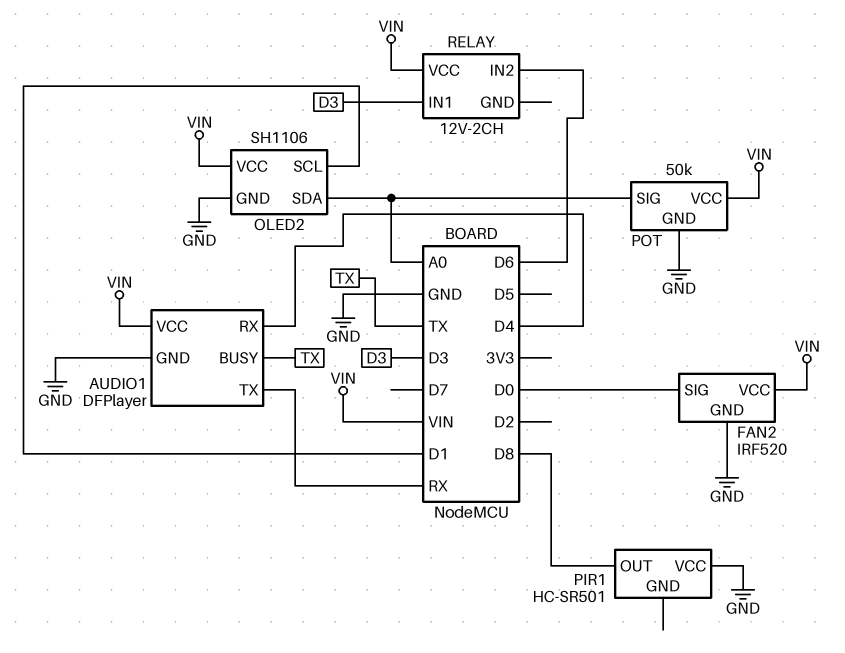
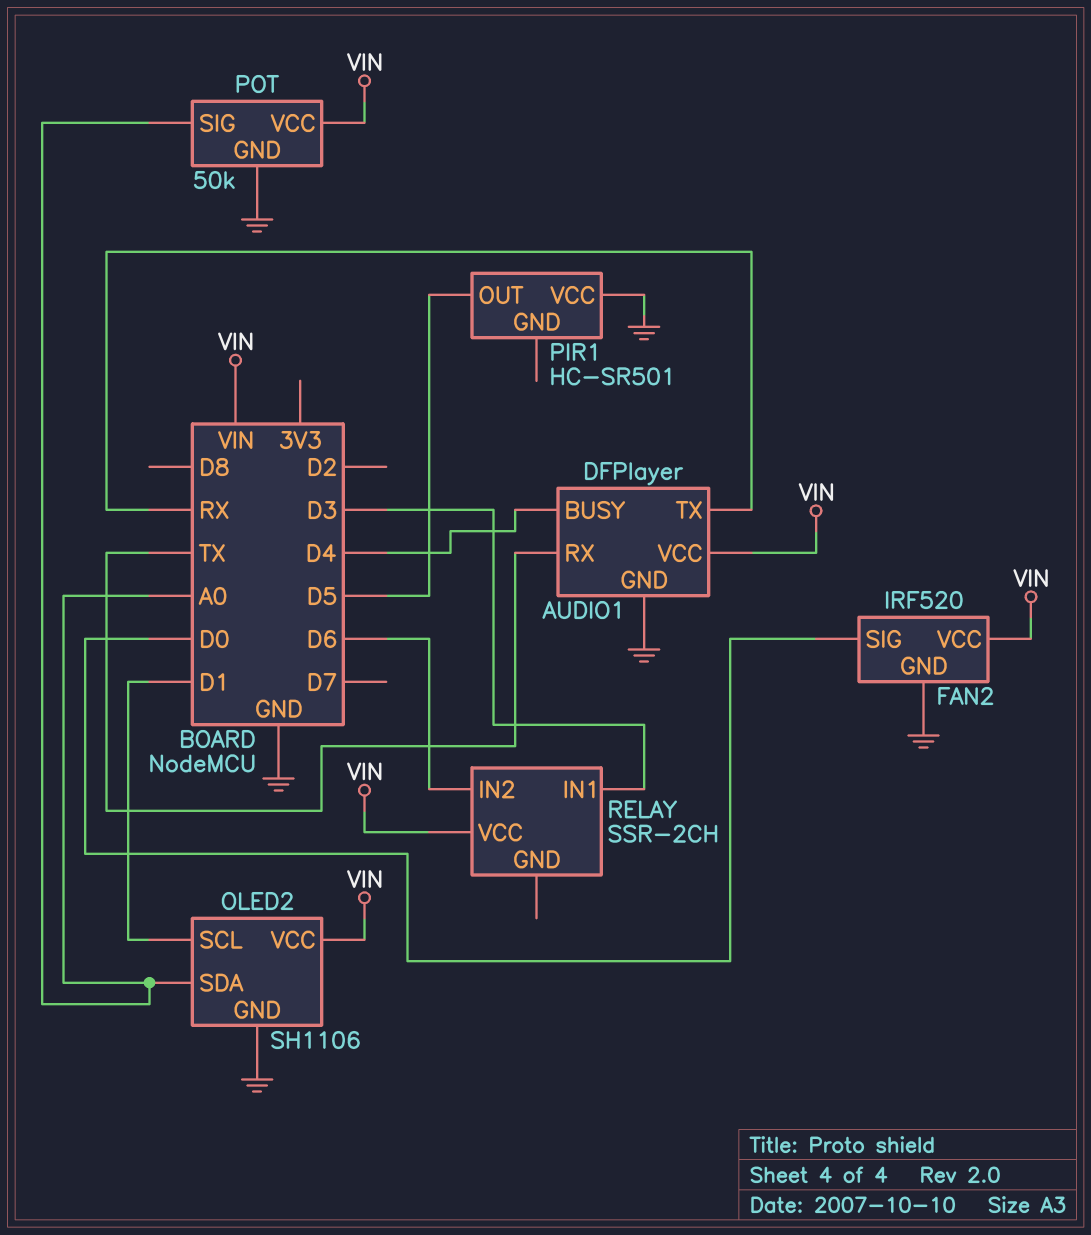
AUDIO1 pin BUSY: TX -> D4
AUDIO1 pin RX: D4 -> TX
PIR1 pin OUT: D8 -> D5
RELAY: 12V-2CH -> SSR-2CH

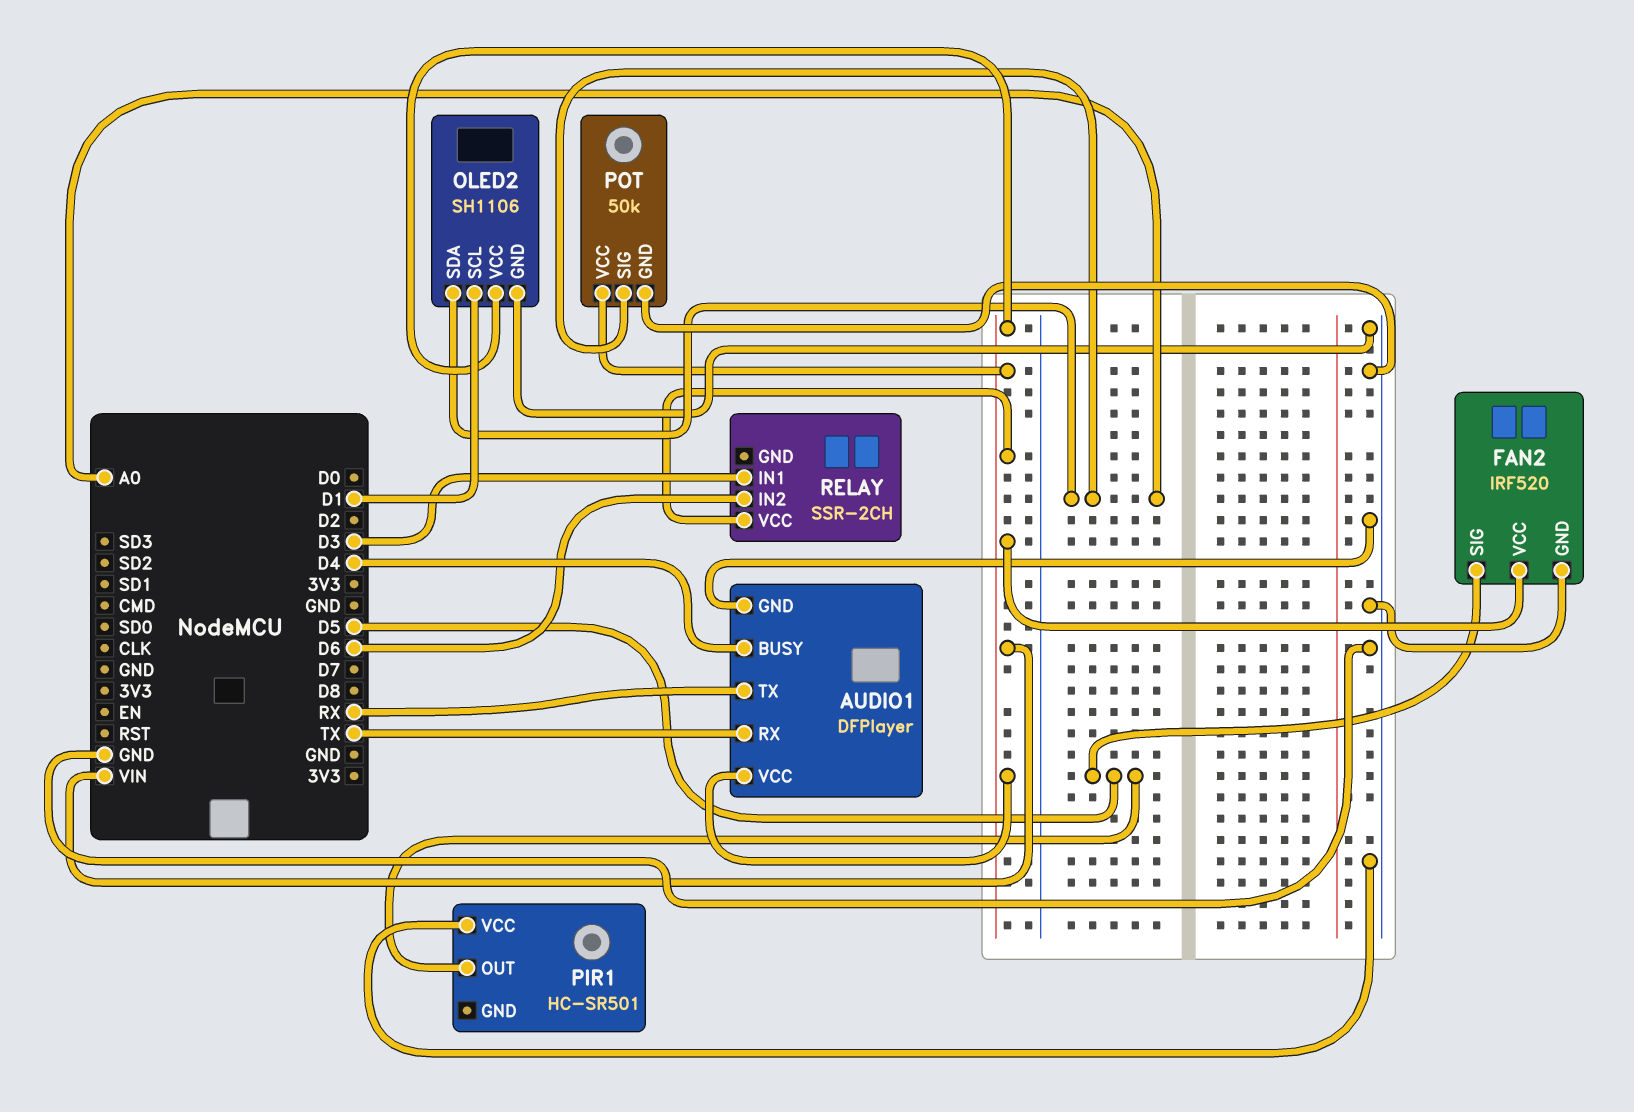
FAN2 pin SIG: D0 -> D5

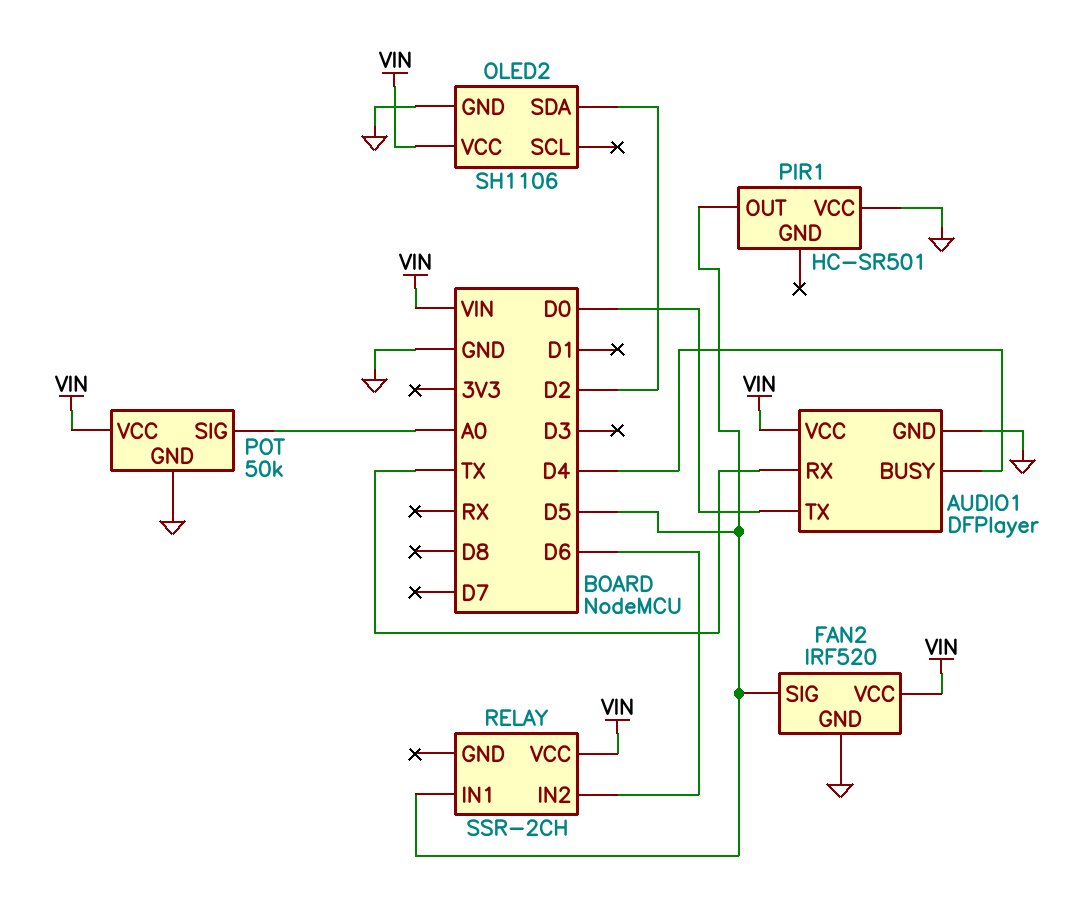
AUDIO1 pin TX: RX -> D0
OLED2 pin SCL: D1 -> none
OLED2 pin SDA: A0 -> D2
RELAY pin IN1: D3 -> D5

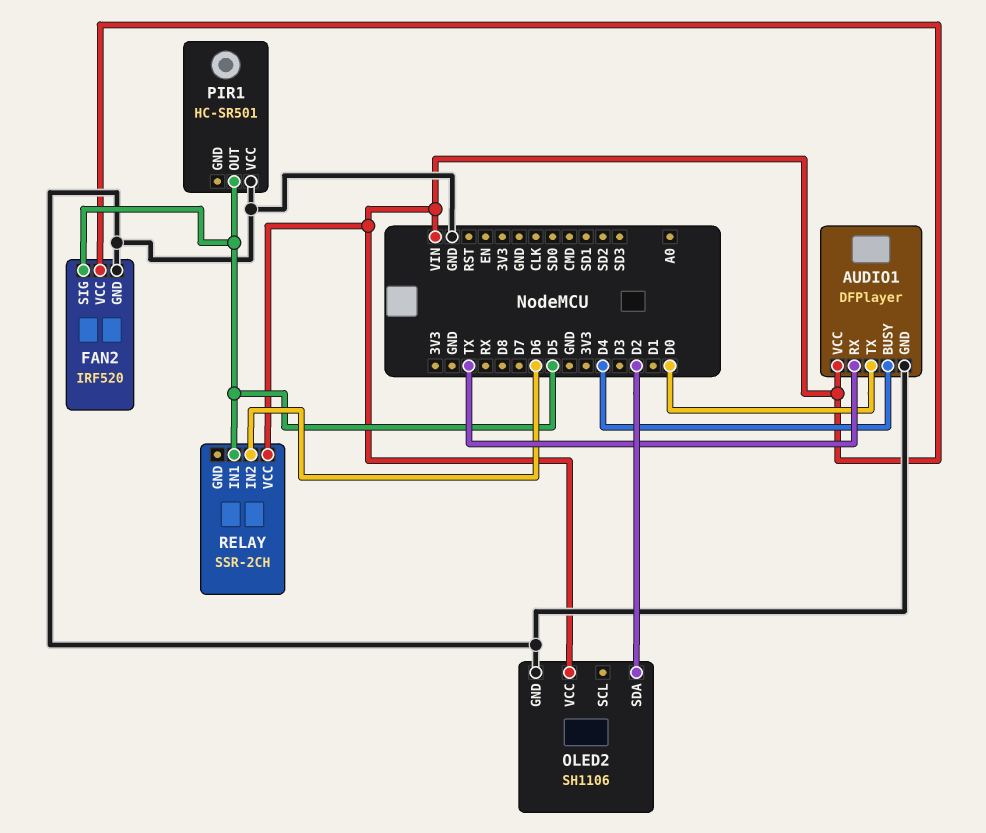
POT: 50k -> none
POT pin GND: GND -> none
POT pin SIG: A0 -> none
POT pin VCC: VIN -> none

